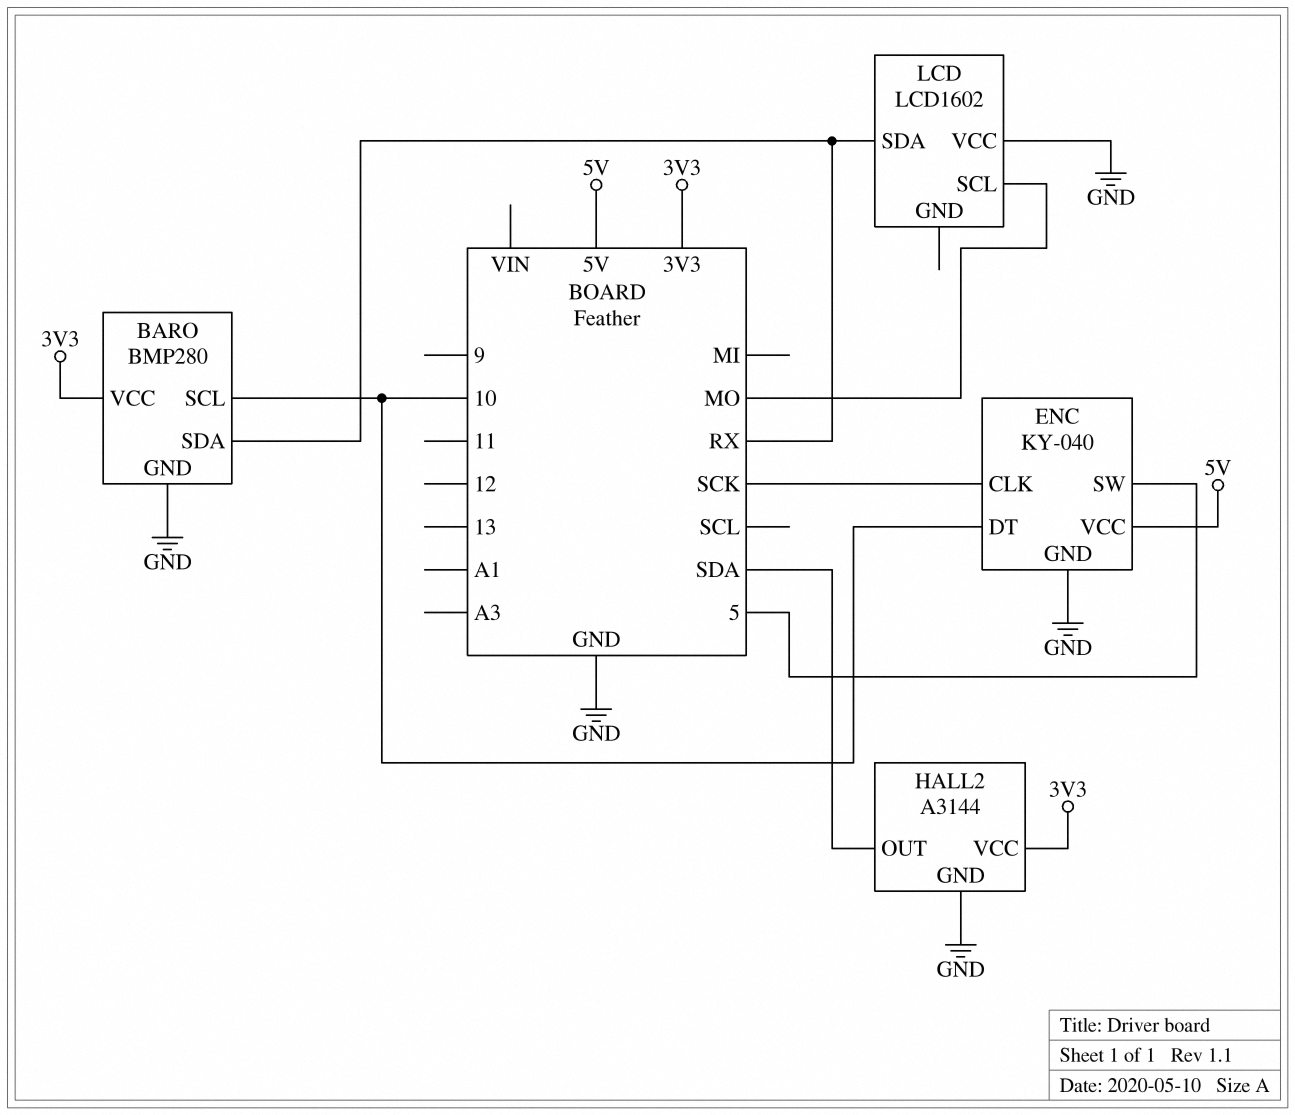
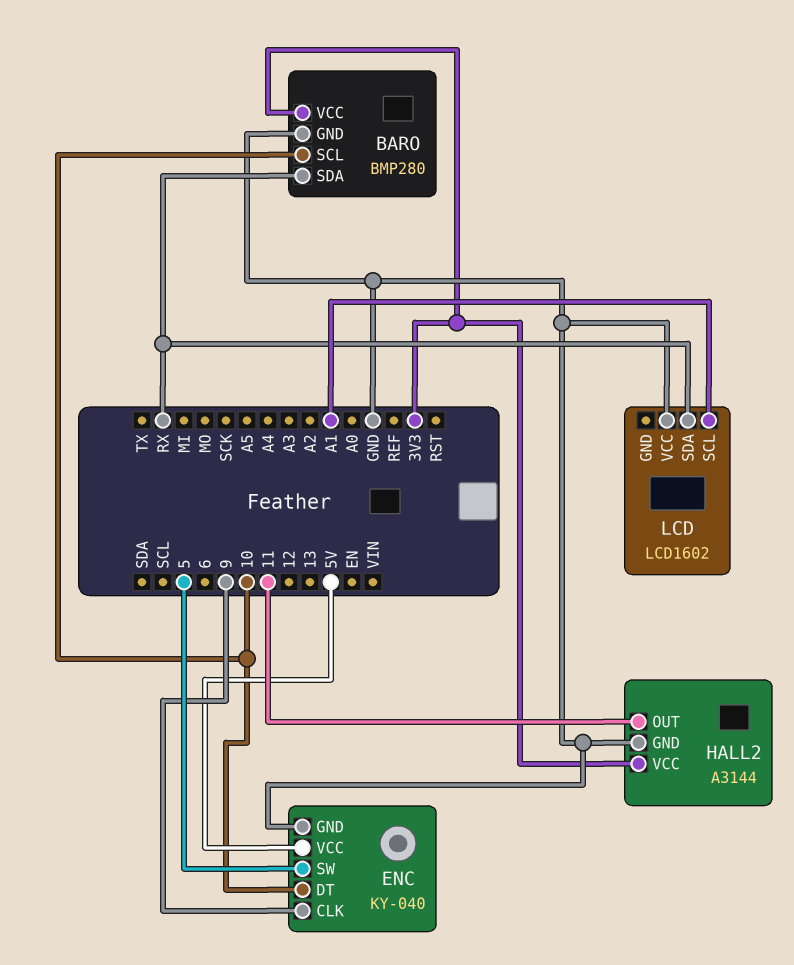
ENC pin CLK: SCK -> 9
HALL2 pin OUT: SDA -> 11
LCD pin SCL: MO -> A1

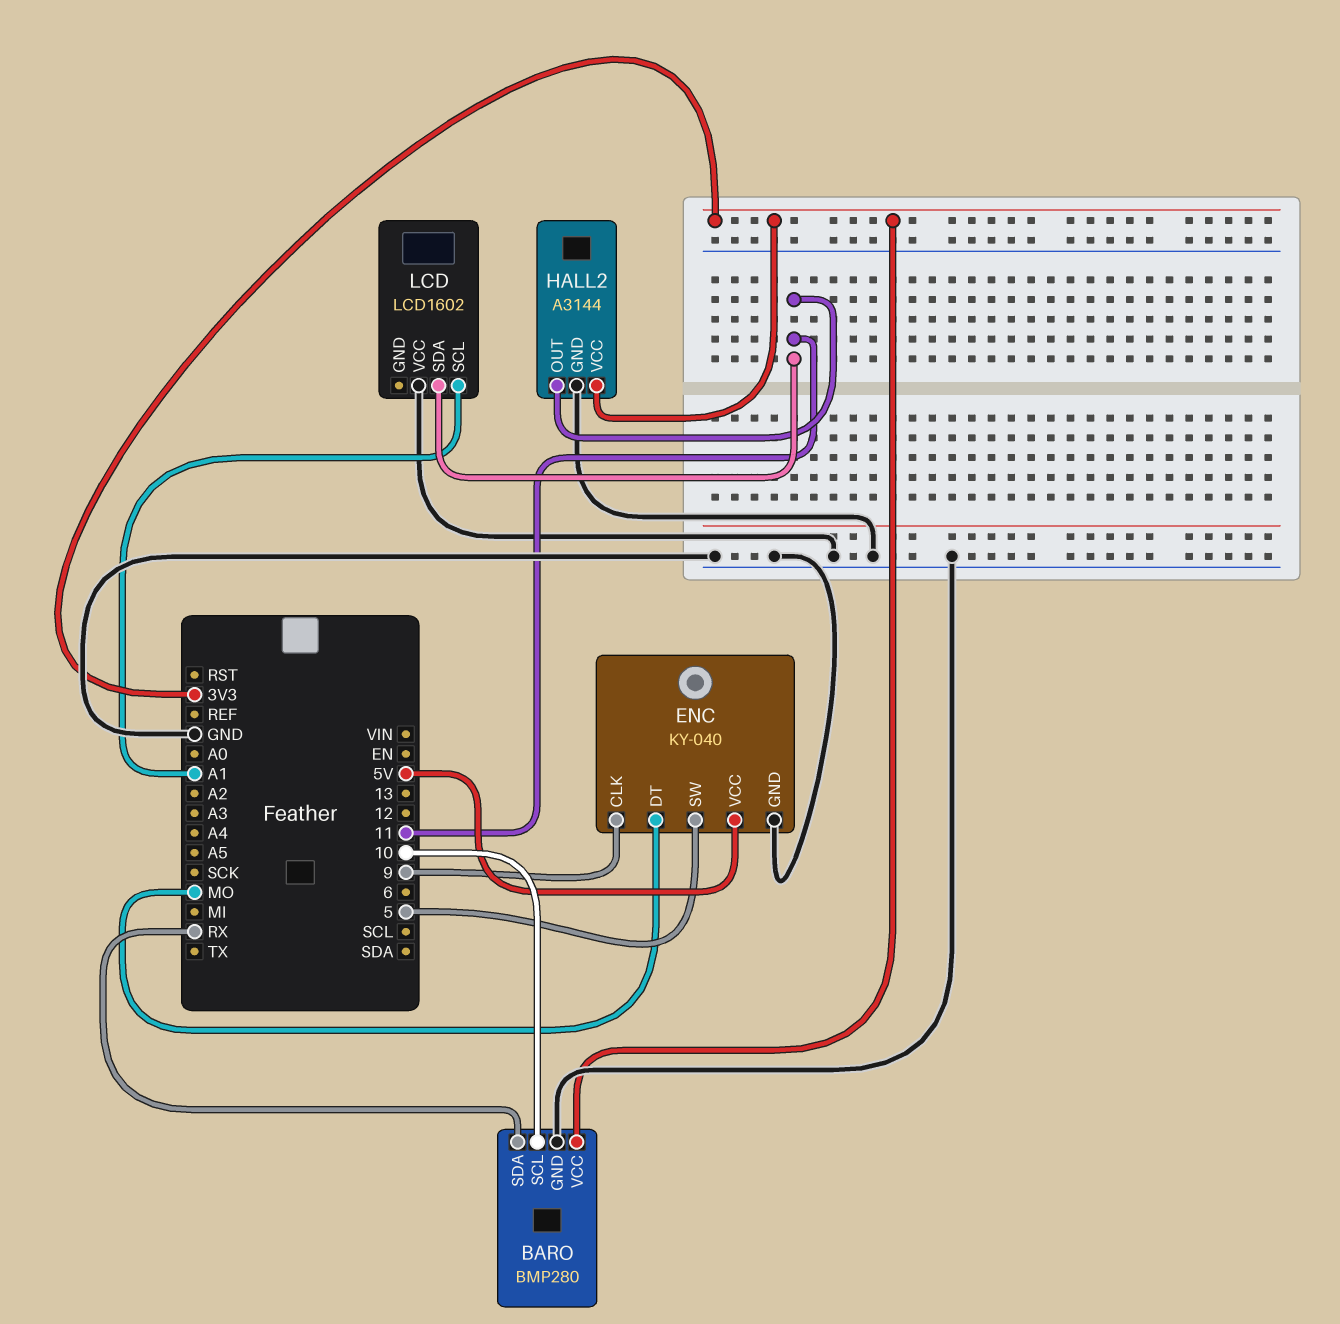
ENC pin DT: 10 -> MO
LCD pin SDA: RX -> 11

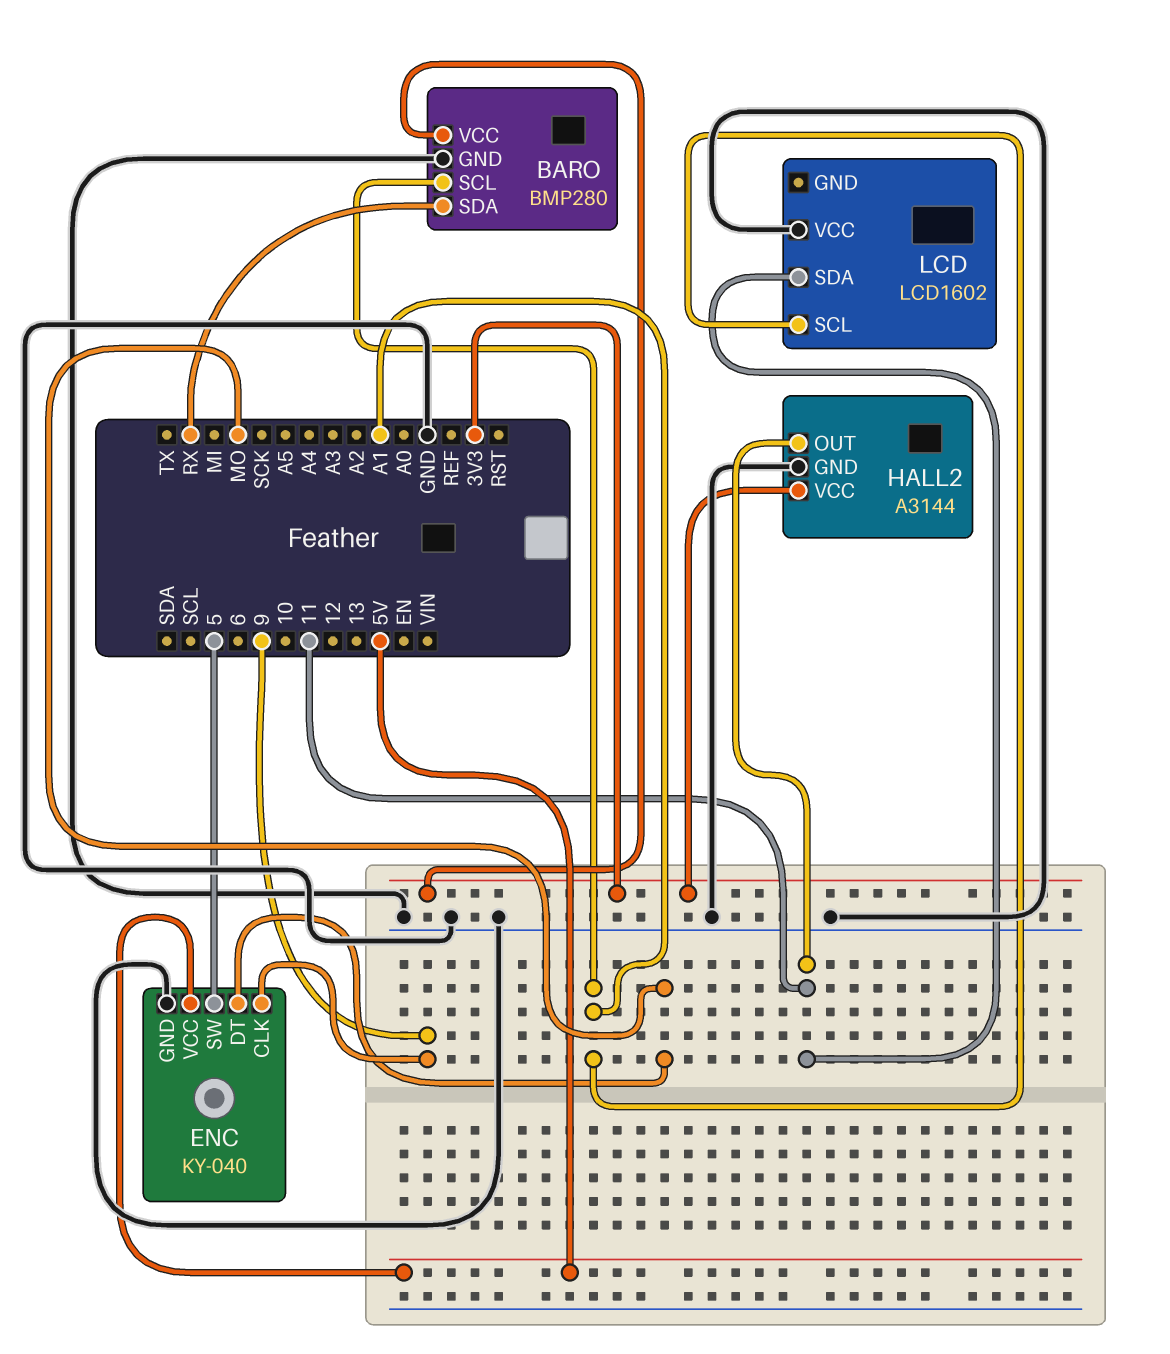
BARO pin SCL: 10 -> A1

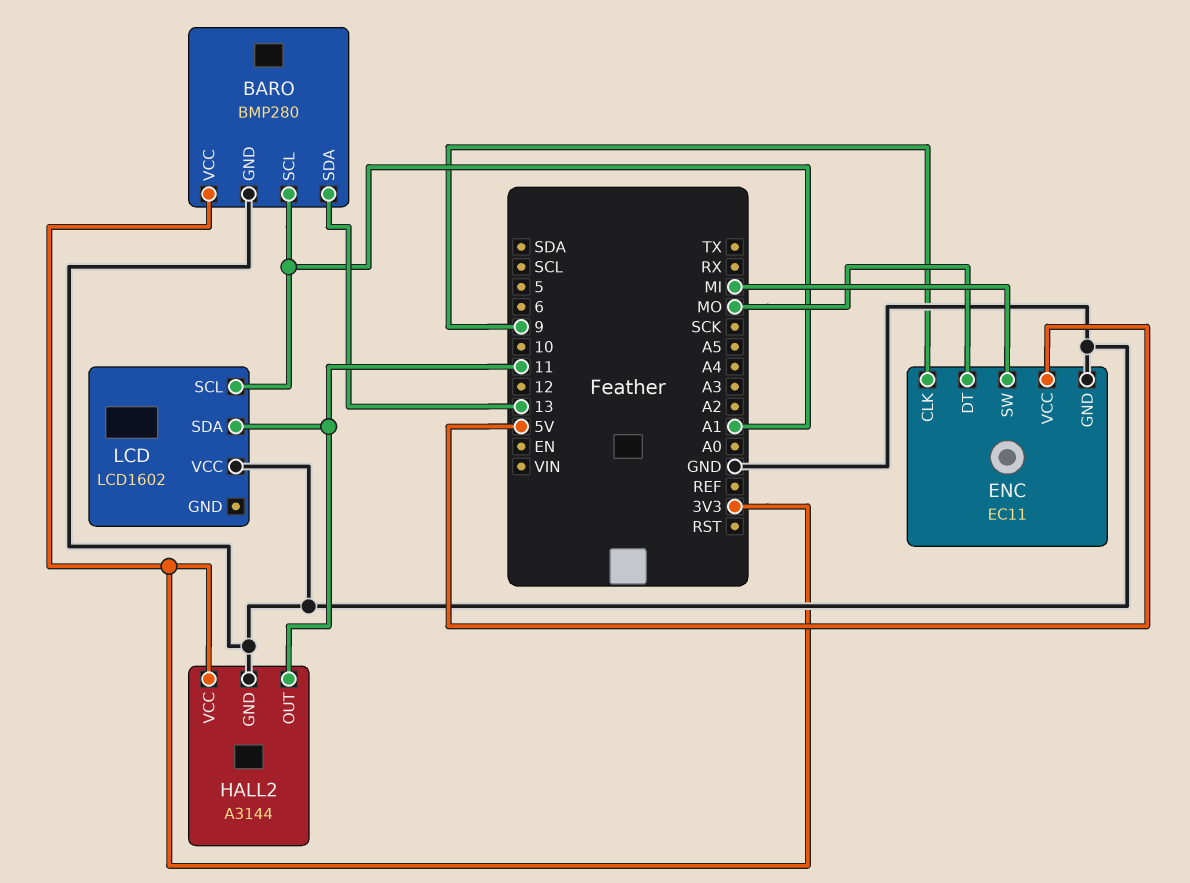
BARO pin SDA: RX -> 13
ENC: KY-040 -> EC11
ENC pin SW: 5 -> MI

